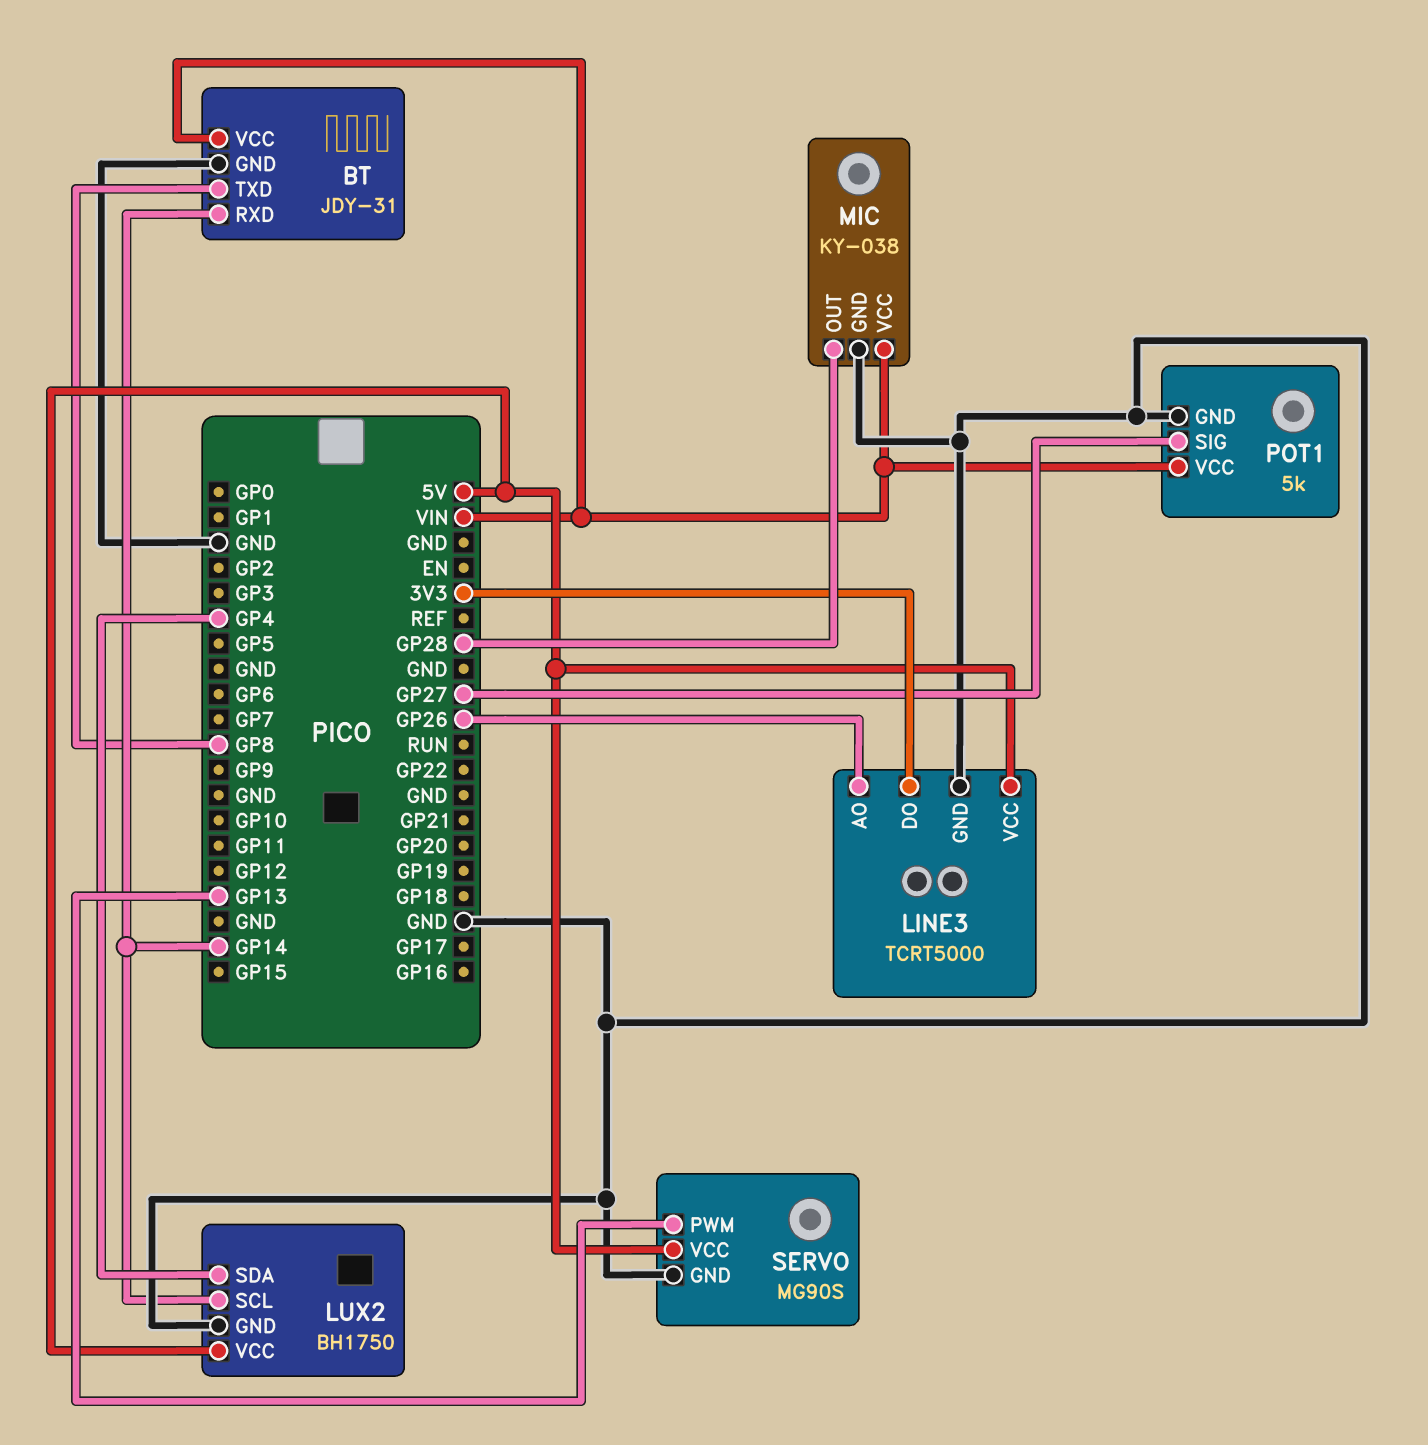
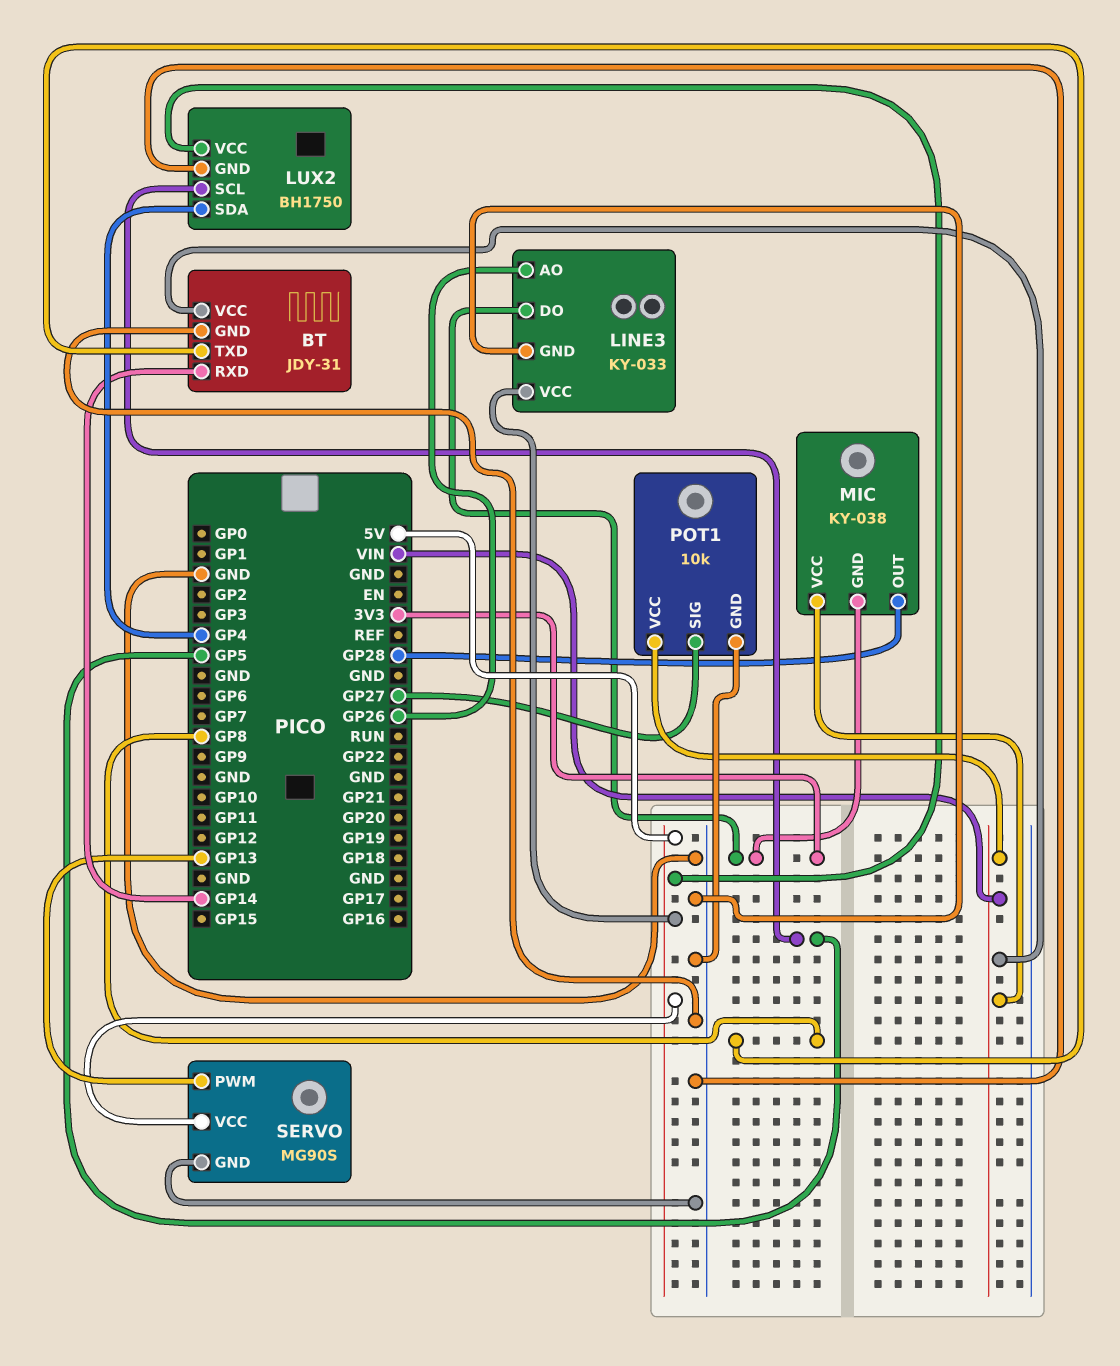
LINE3: TCRT5000 -> KY-033
LUX2 pin SCL: GP14 -> GP5
MIC pin GND: GND -> 3V3
POT1: 5k -> 10k

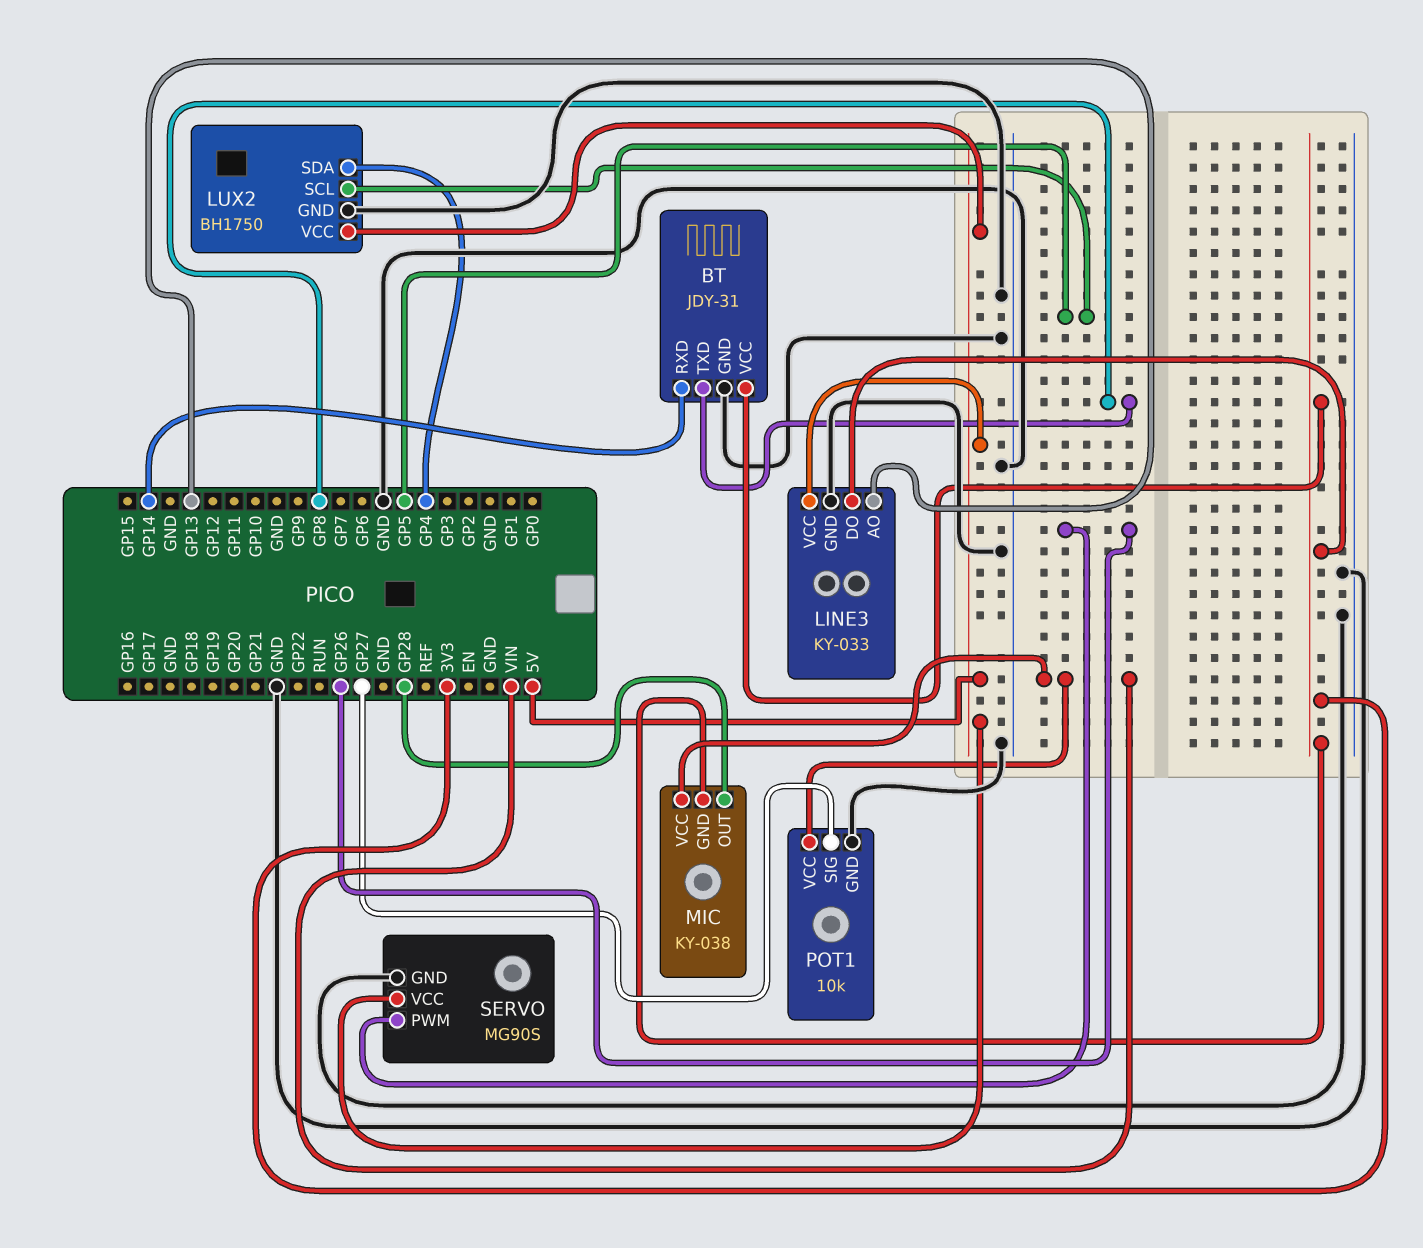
BT pin VCC: VIN -> 3V3
LINE3 pin AO: GP26 -> GP13
SERVO pin PWM: GP13 -> GP26

